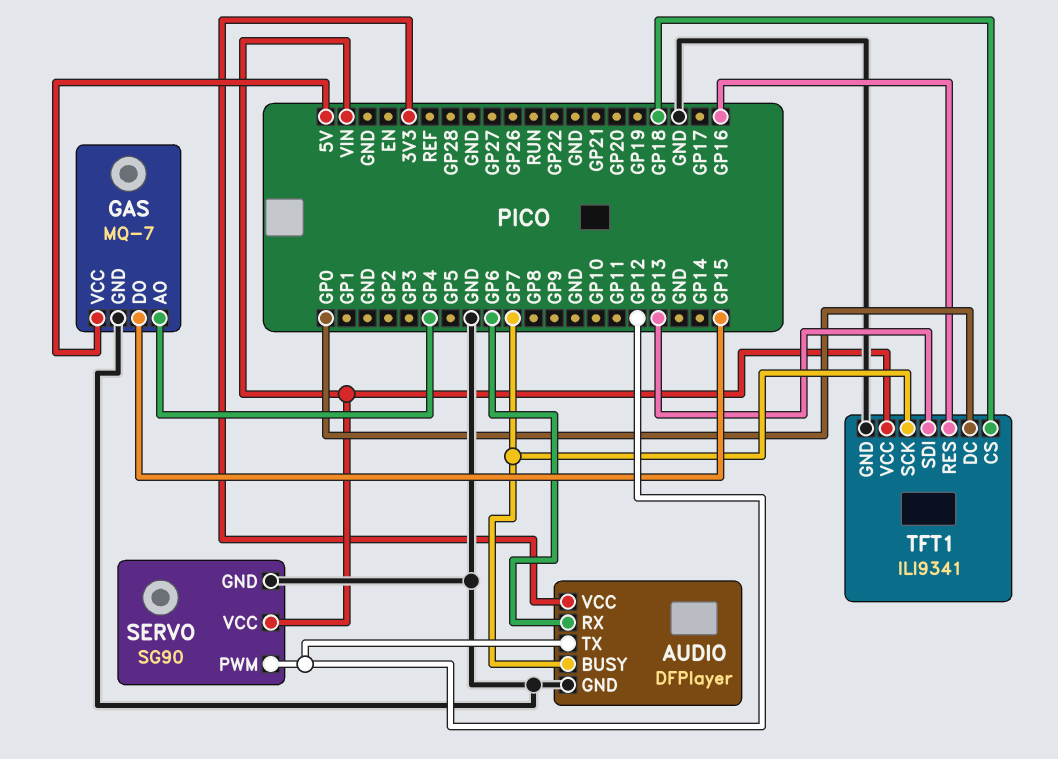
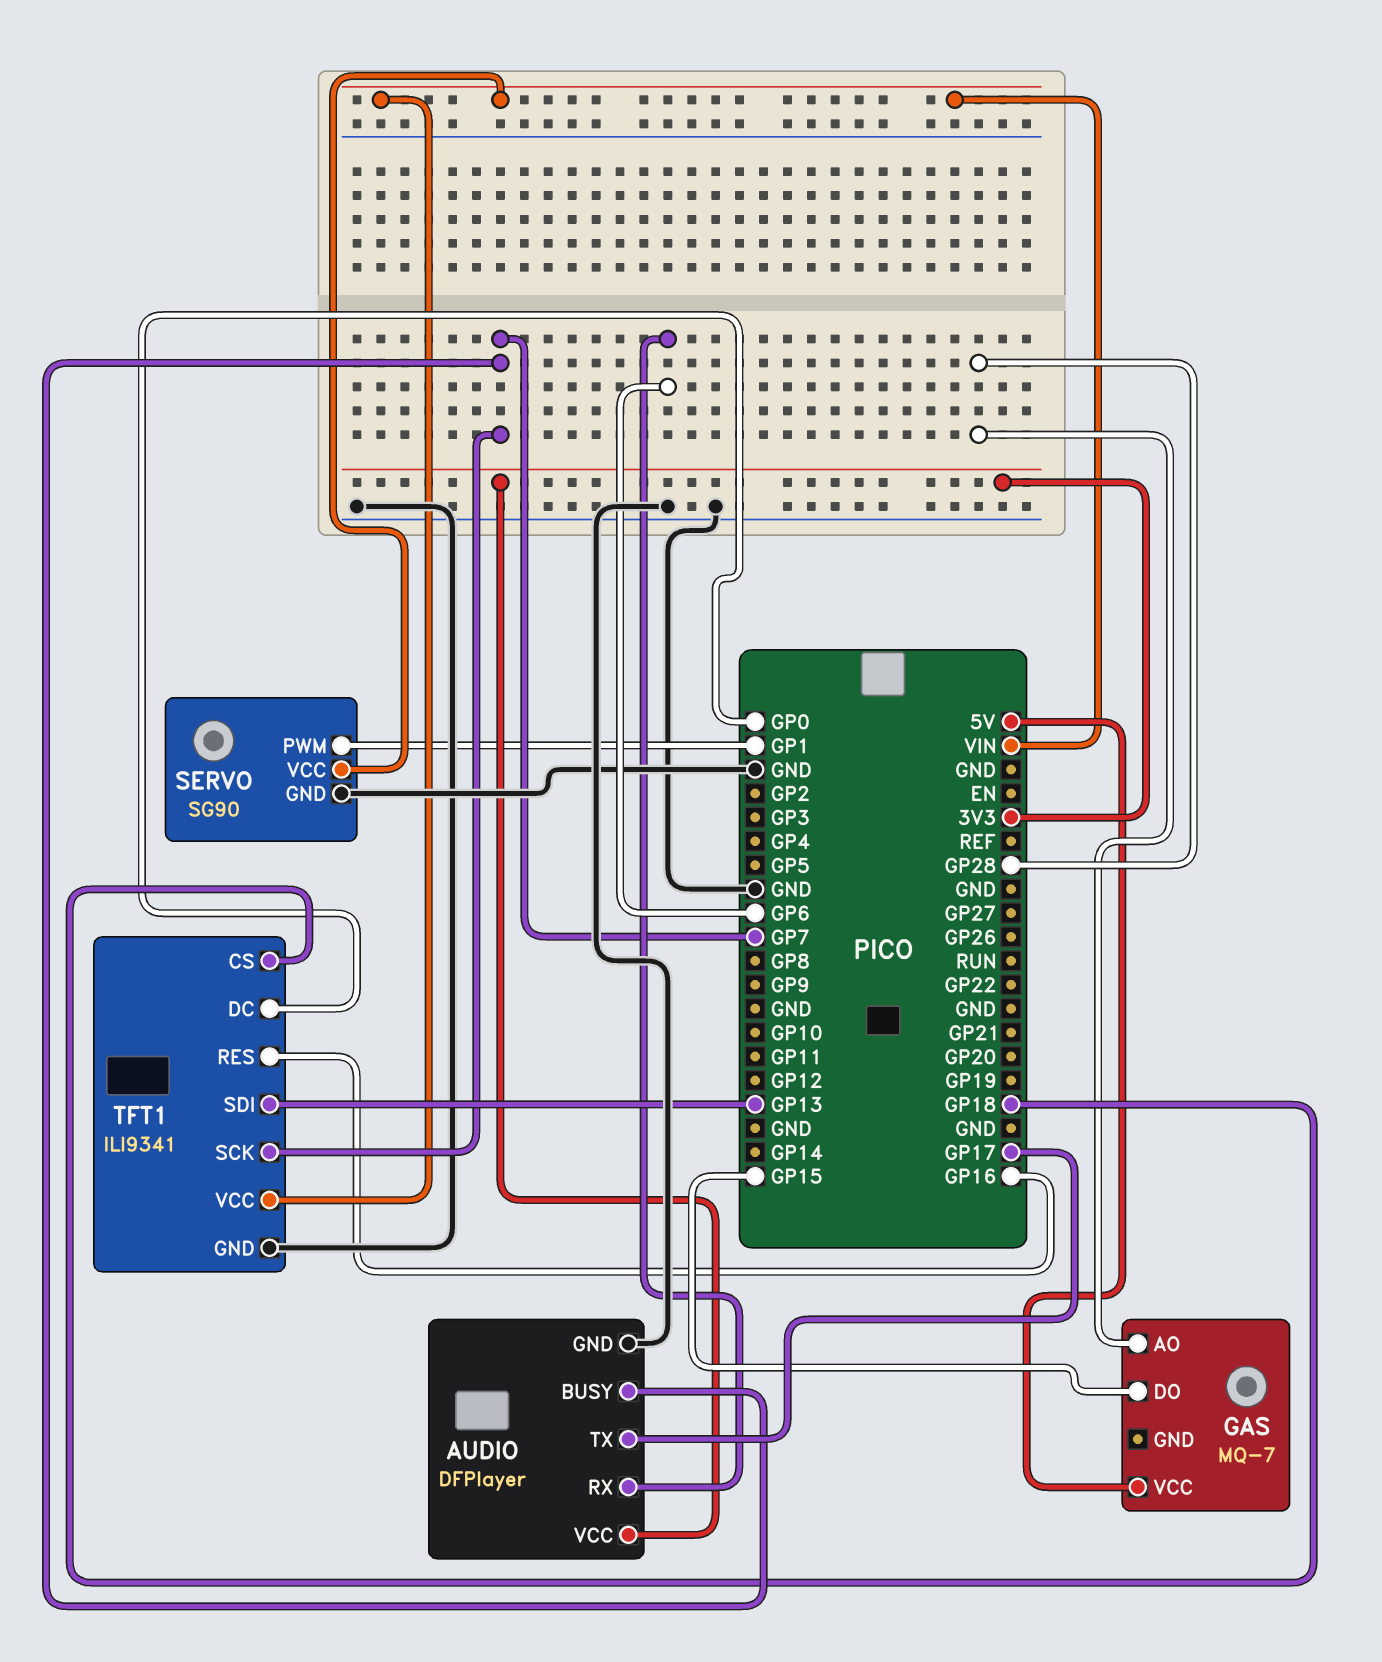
AUDIO pin TX: GP12 -> GP17
GAS pin AO: GP4 -> GP28
GAS pin GND: GND -> none
SERVO pin PWM: GP12 -> GP1

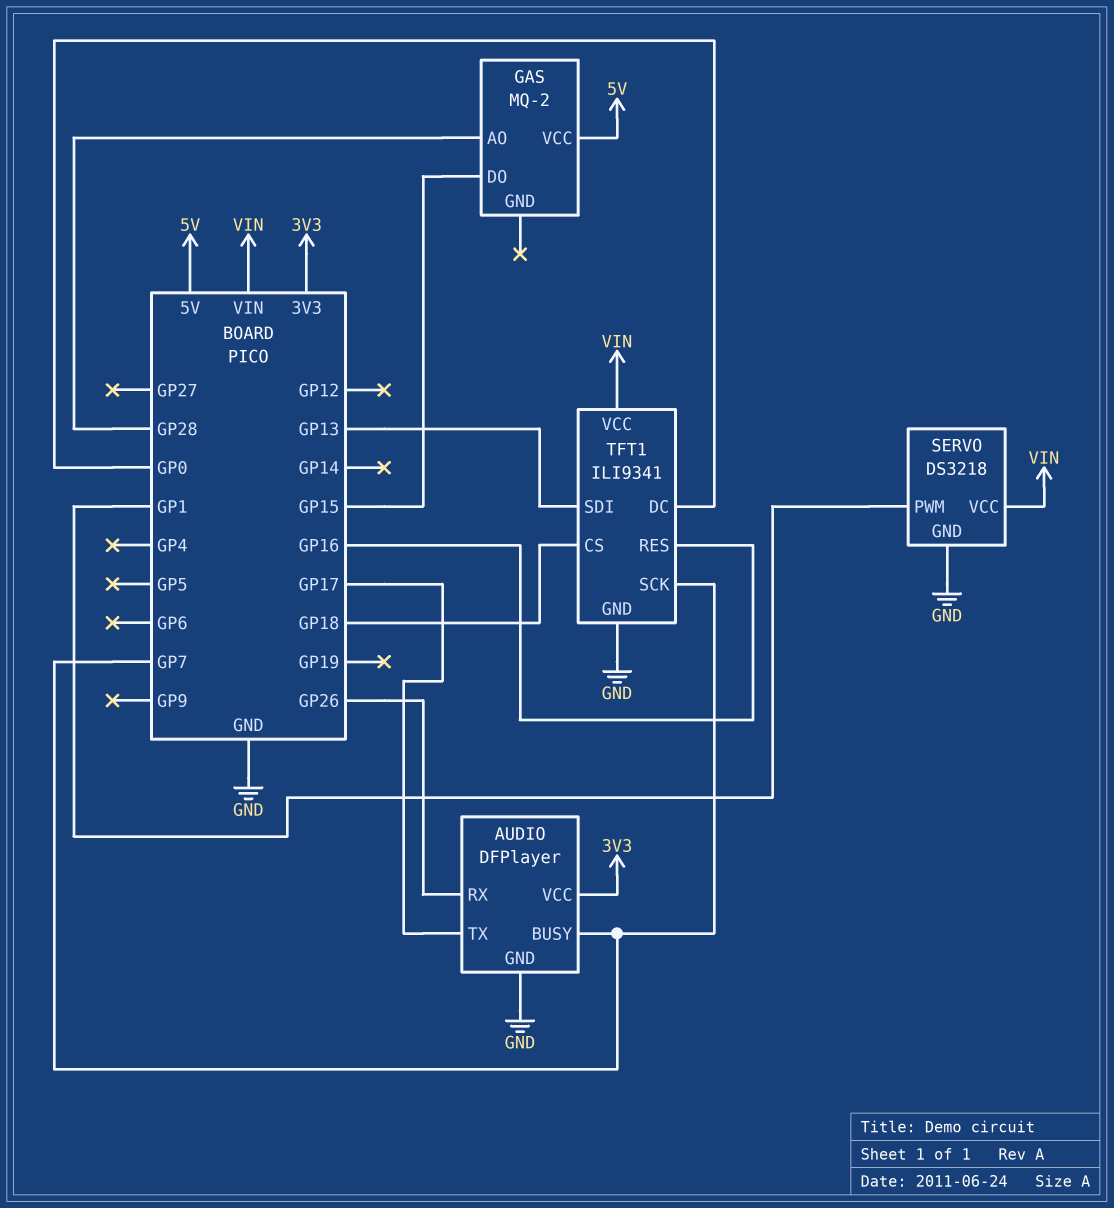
AUDIO pin RX: GP6 -> GP26
GAS: MQ-7 -> MQ-2
SERVO: SG90 -> DS3218

